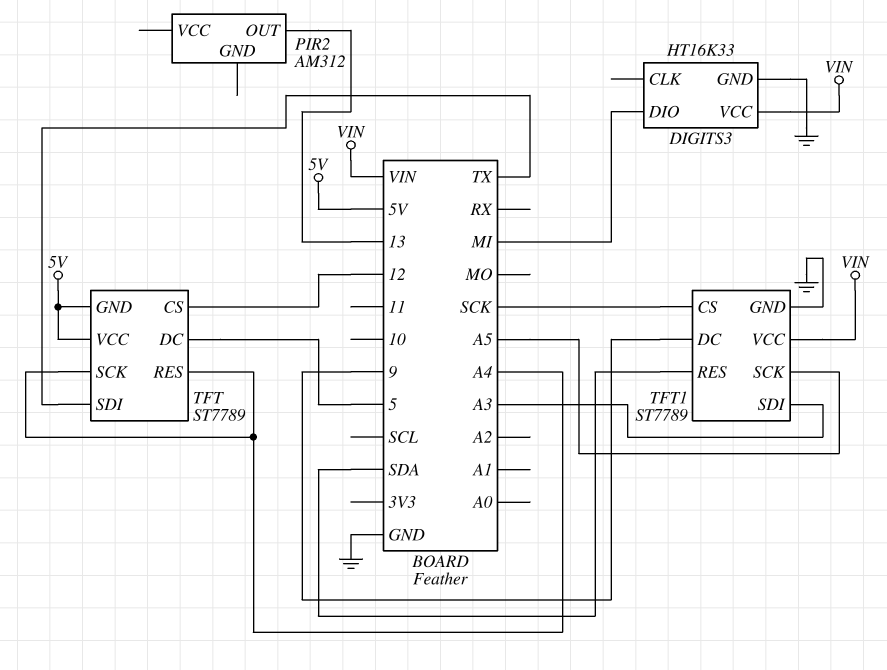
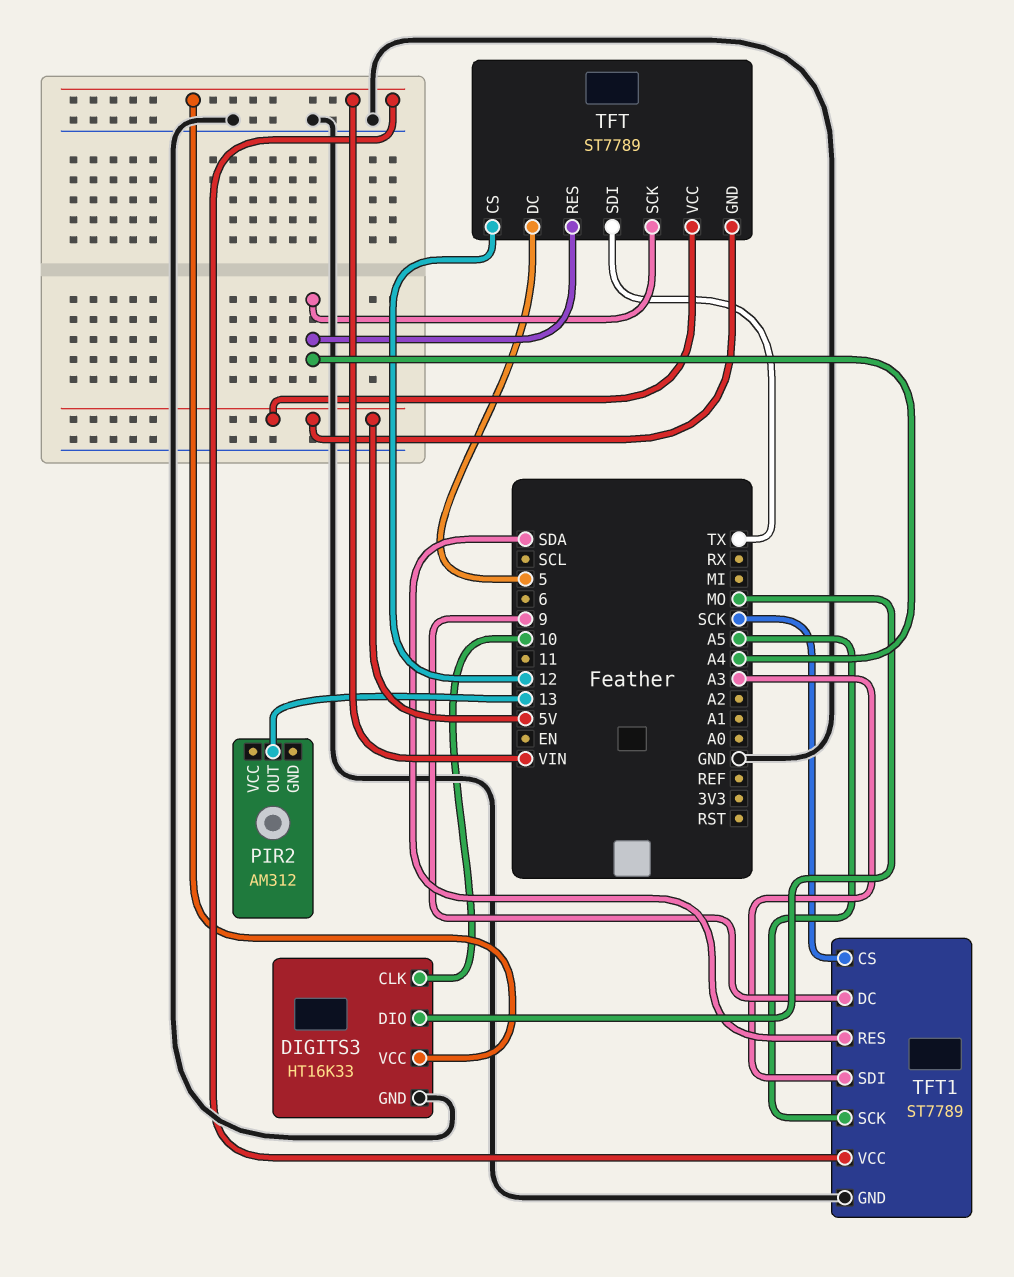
DIGITS3 pin CLK: none -> 10
DIGITS3 pin DIO: MI -> MO

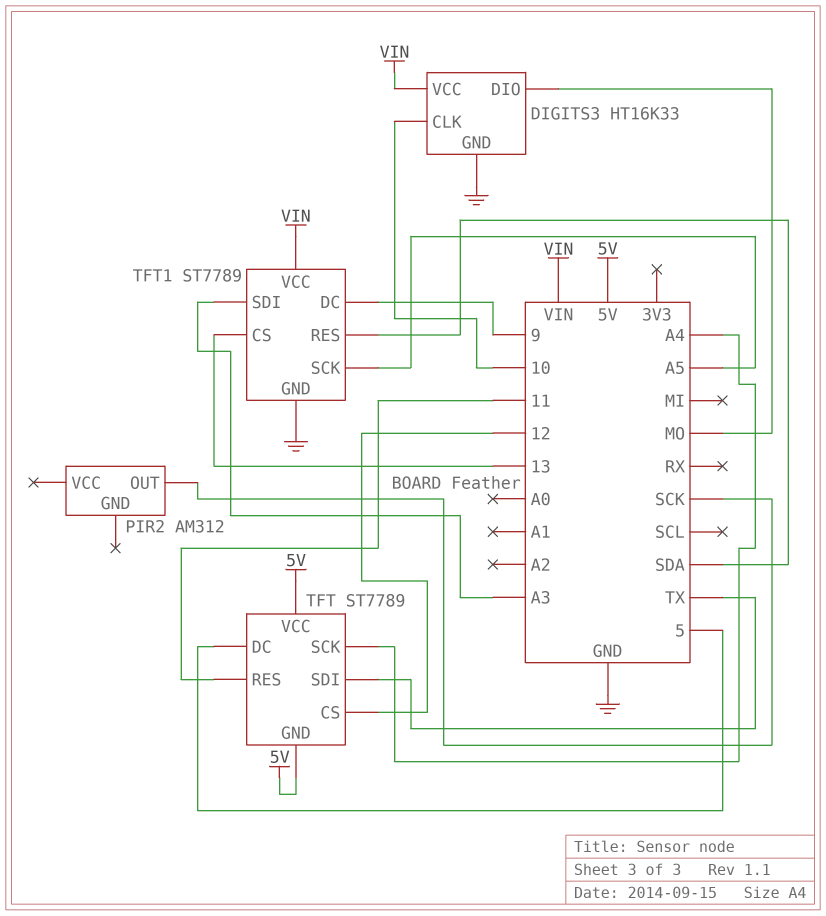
PIR2 pin OUT: 13 -> SCK
TFT pin RES: A4 -> 11
TFT1 pin CS: SCK -> 13

